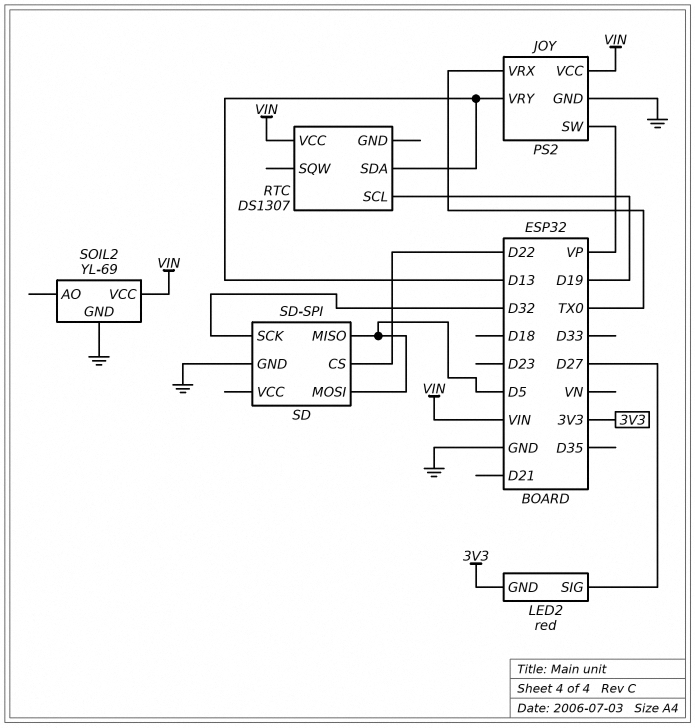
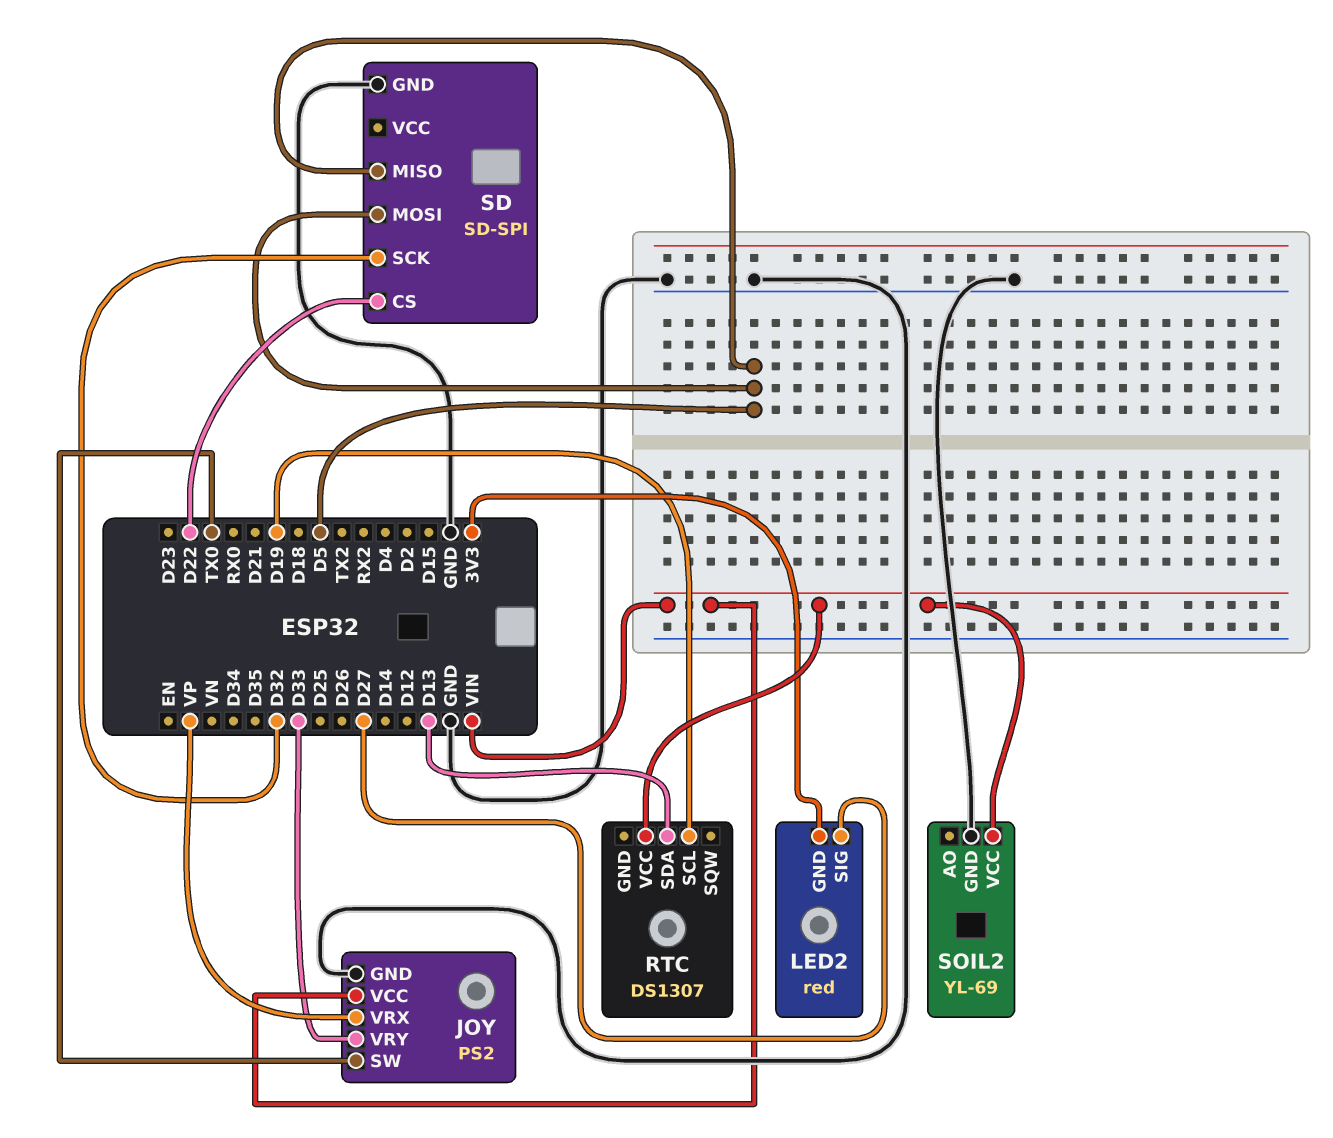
JOY pin SW: VP -> TX0
JOY pin VRX: TX0 -> VP
JOY pin VRY: D13 -> D33

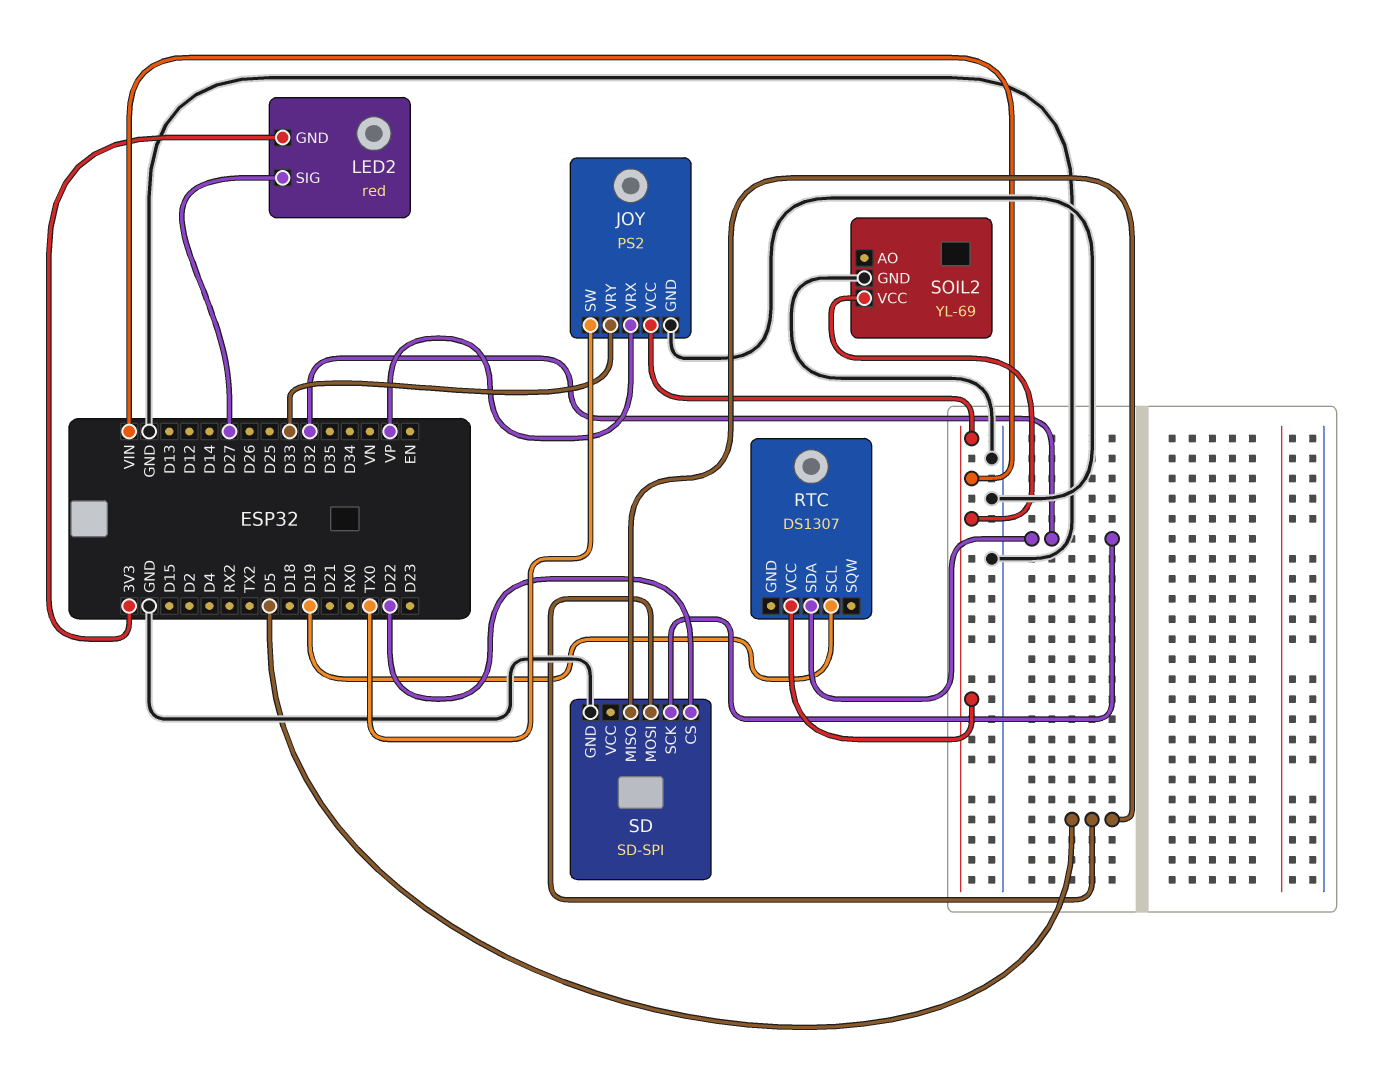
RTC pin SDA: D13 -> D32

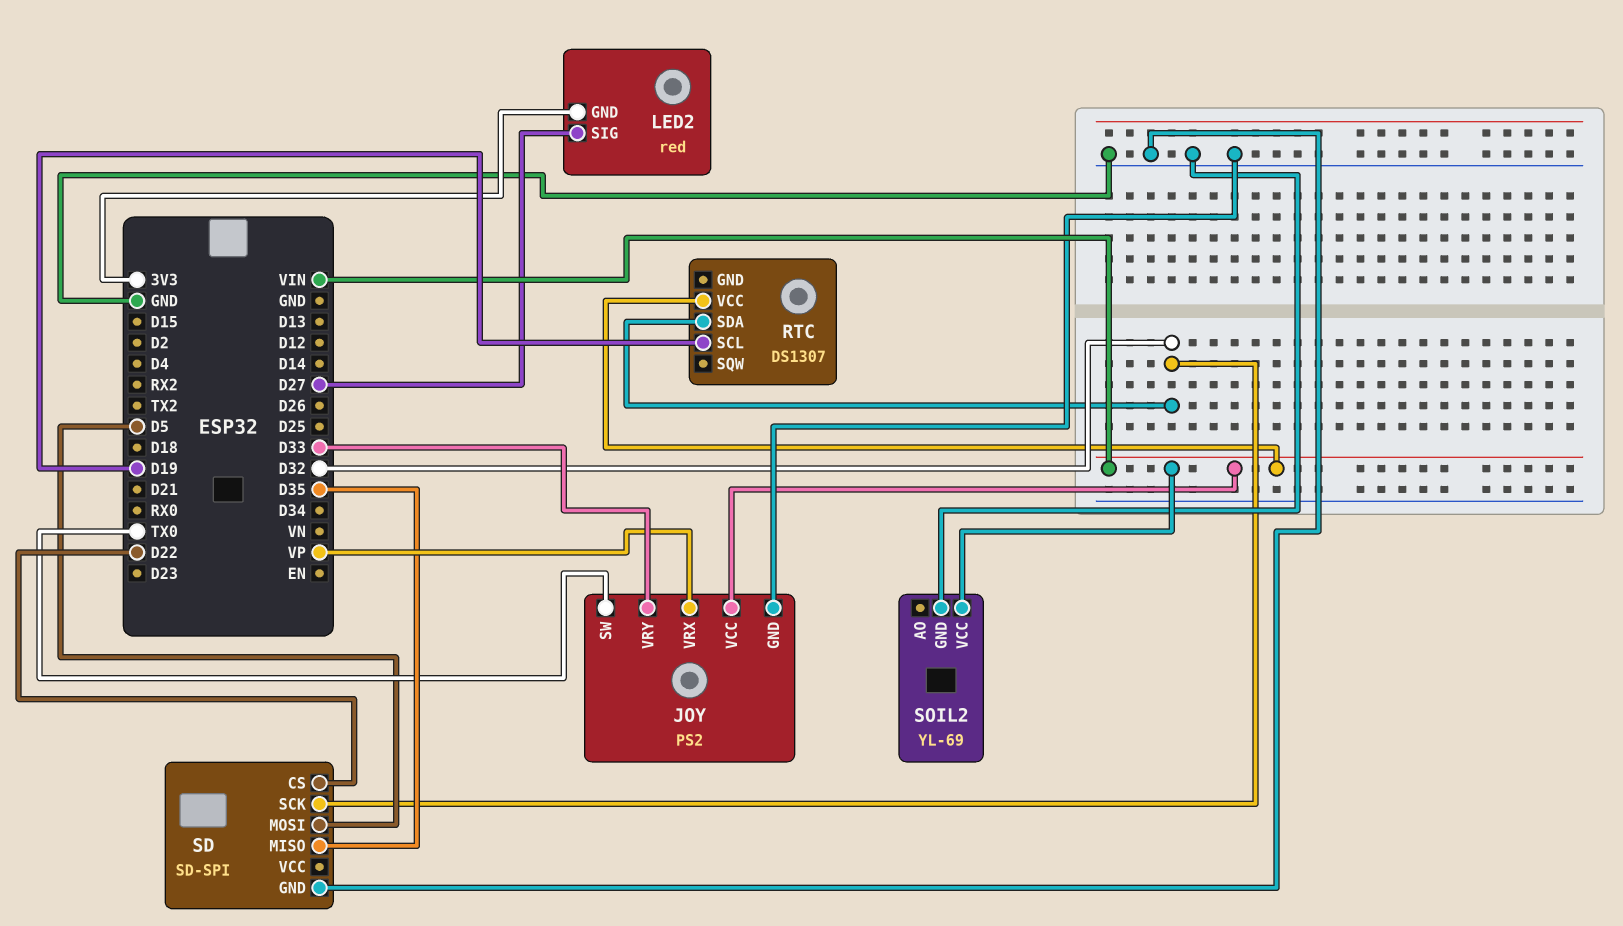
SD pin MISO: D5 -> D35

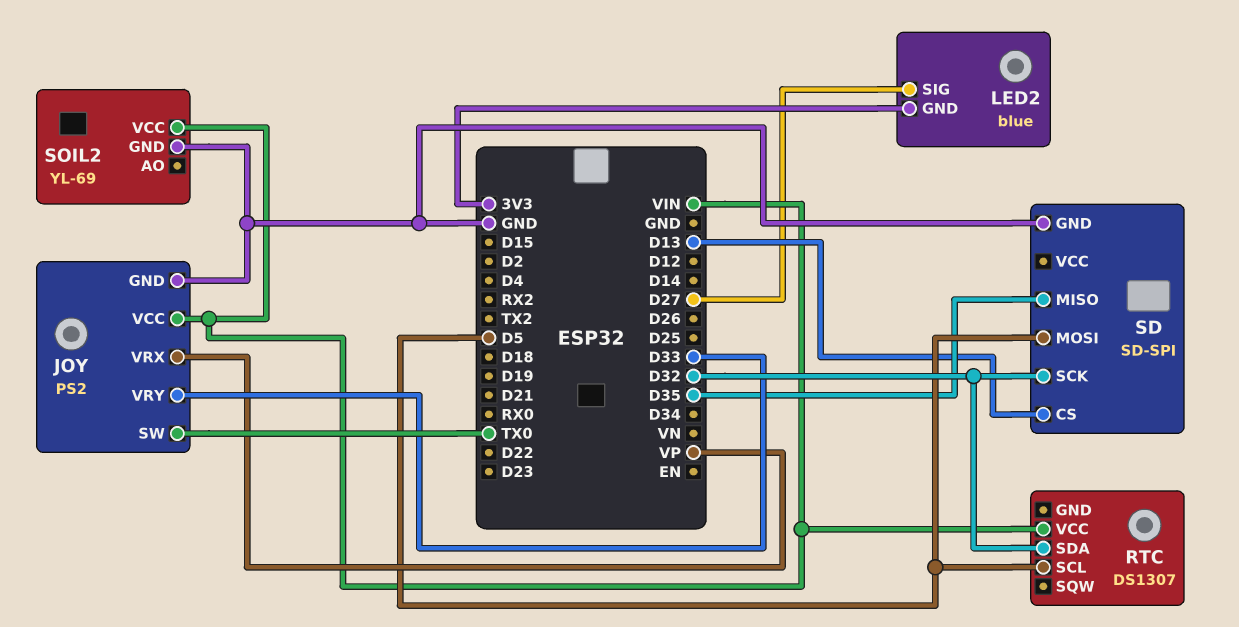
LED2: red -> blue
RTC pin SCL: D19 -> D5
SD pin CS: D22 -> D13

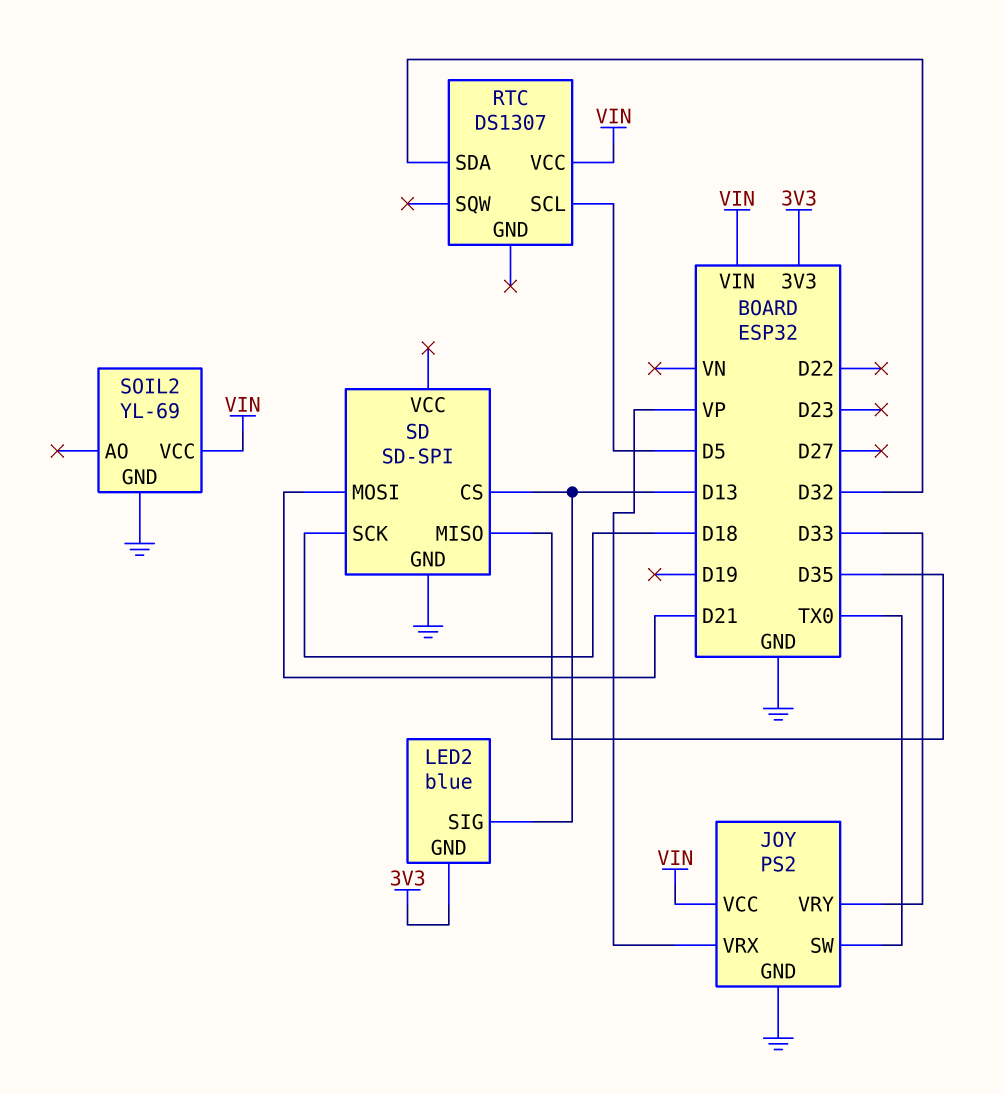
LED2 pin SIG: D27 -> D13
SD pin MOSI: D5 -> D21
SD pin SCK: D32 -> D18

